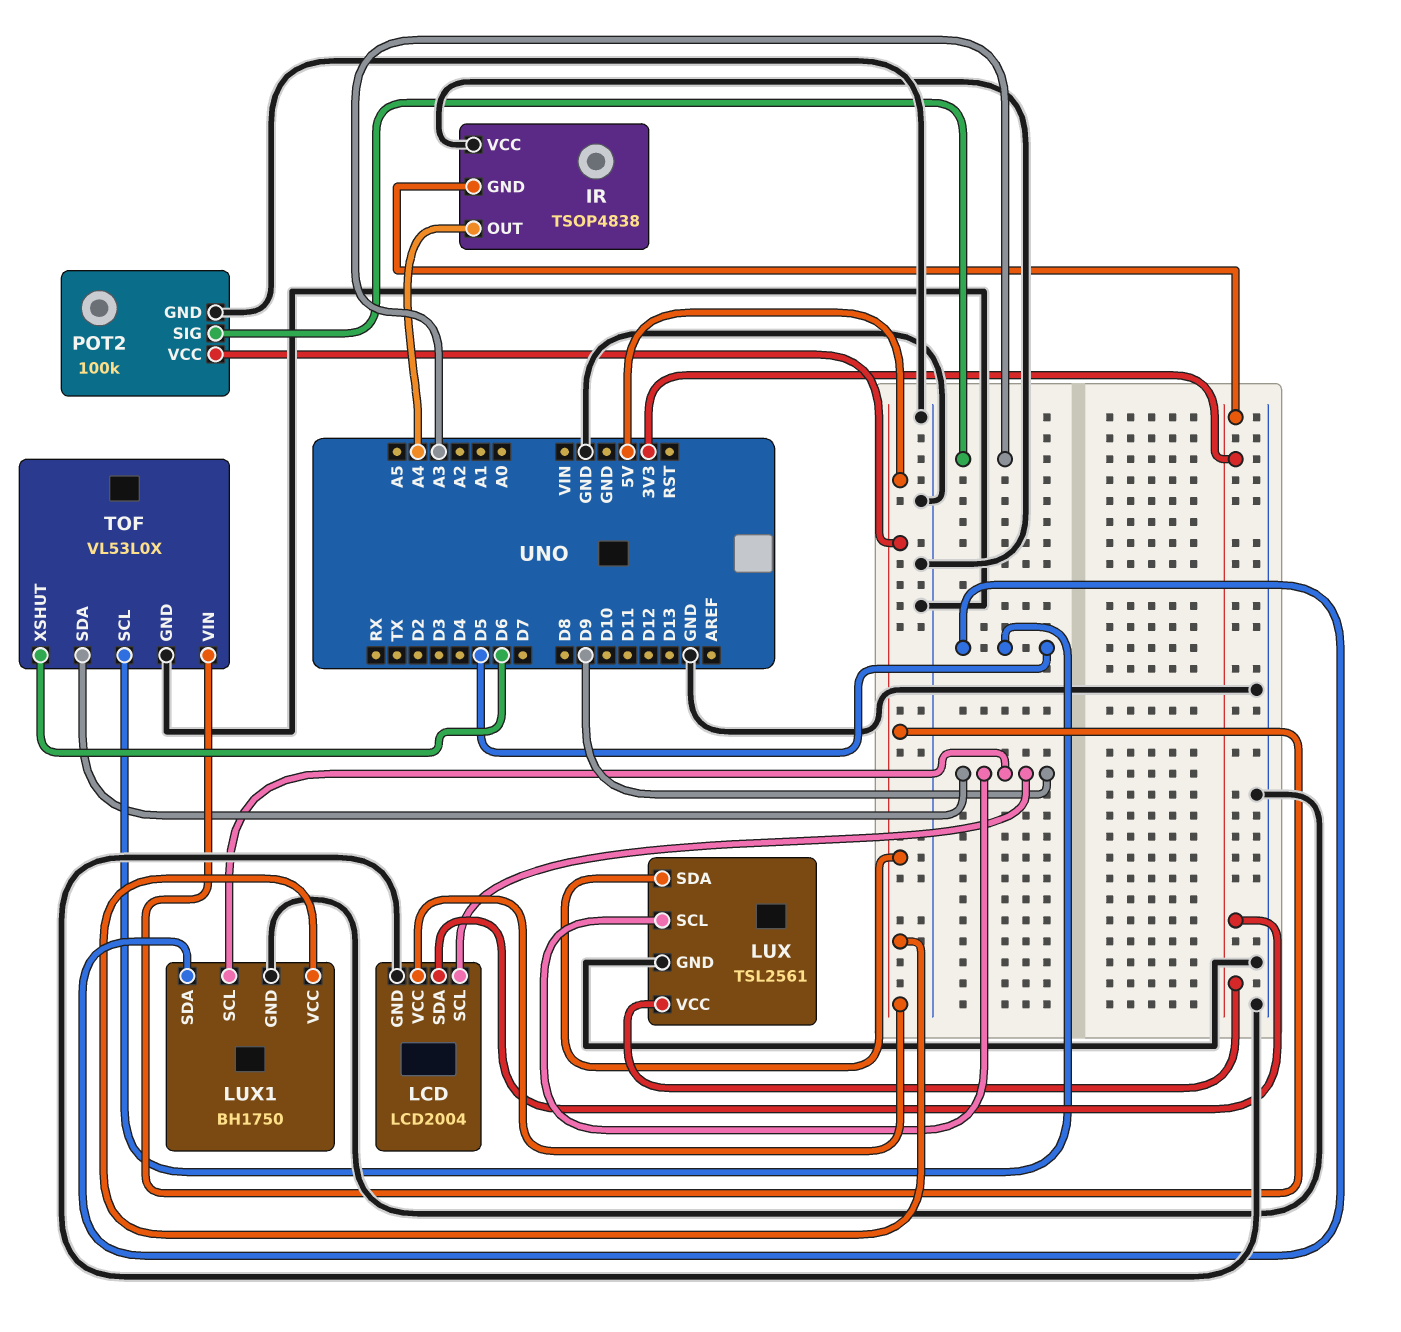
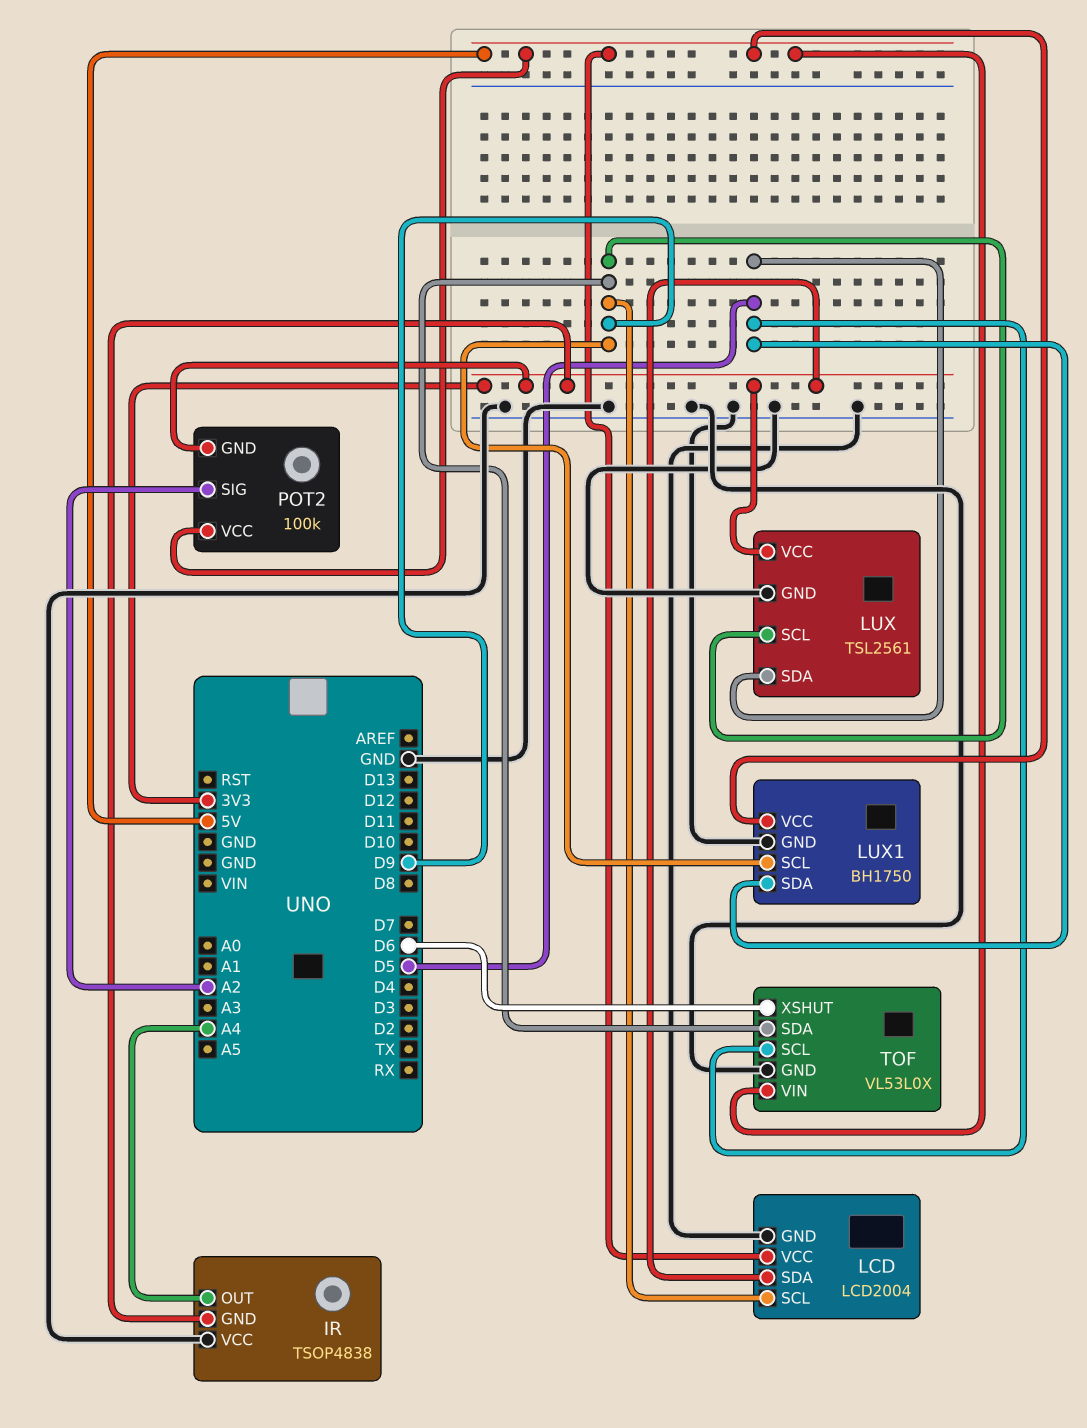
LUX pin SDA: 5V -> D5
POT2 pin GND: GND -> 3V3
POT2 pin SIG: A3 -> A2

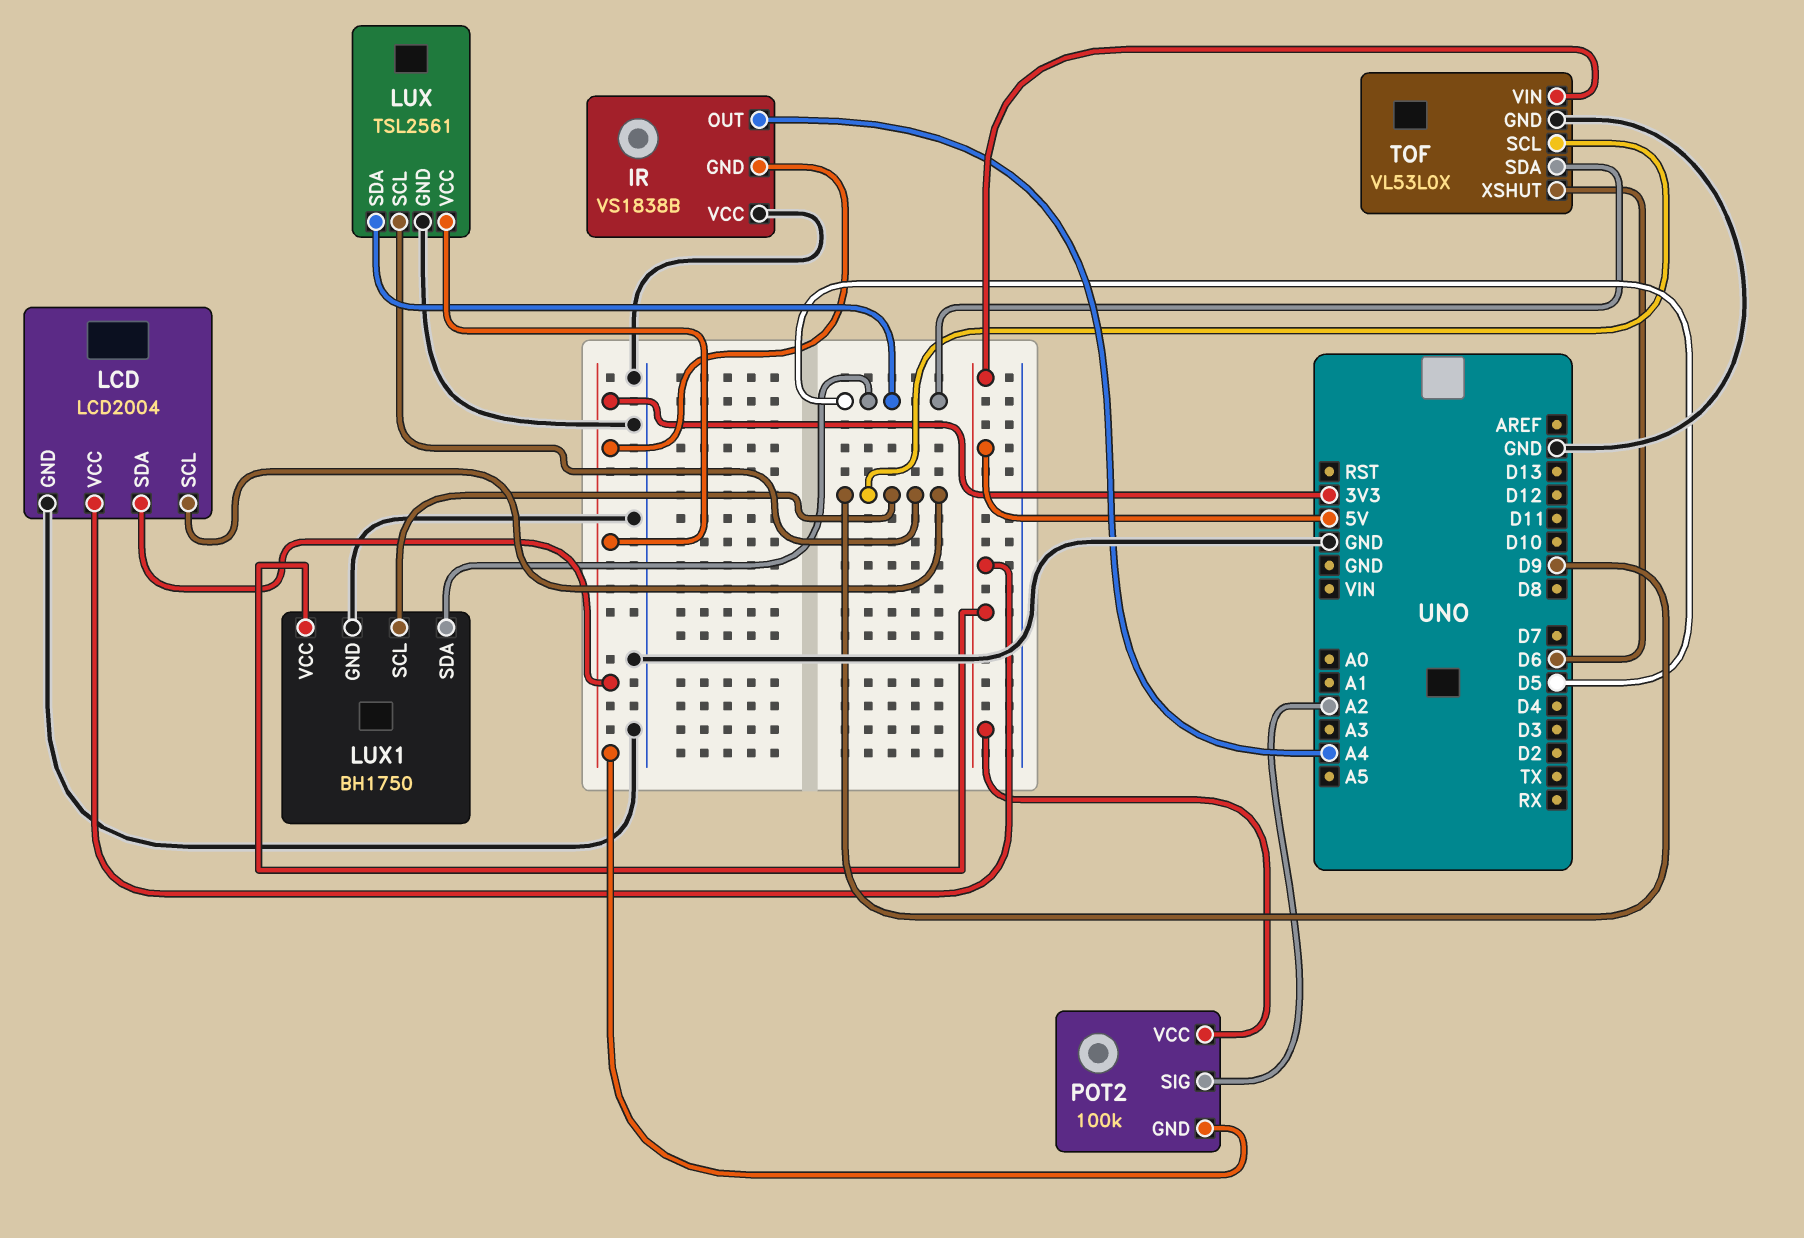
IR: TSOP4838 -> VS1838B
TOF pin SCL: D5 -> D9
TOF pin SDA: D9 -> D5

